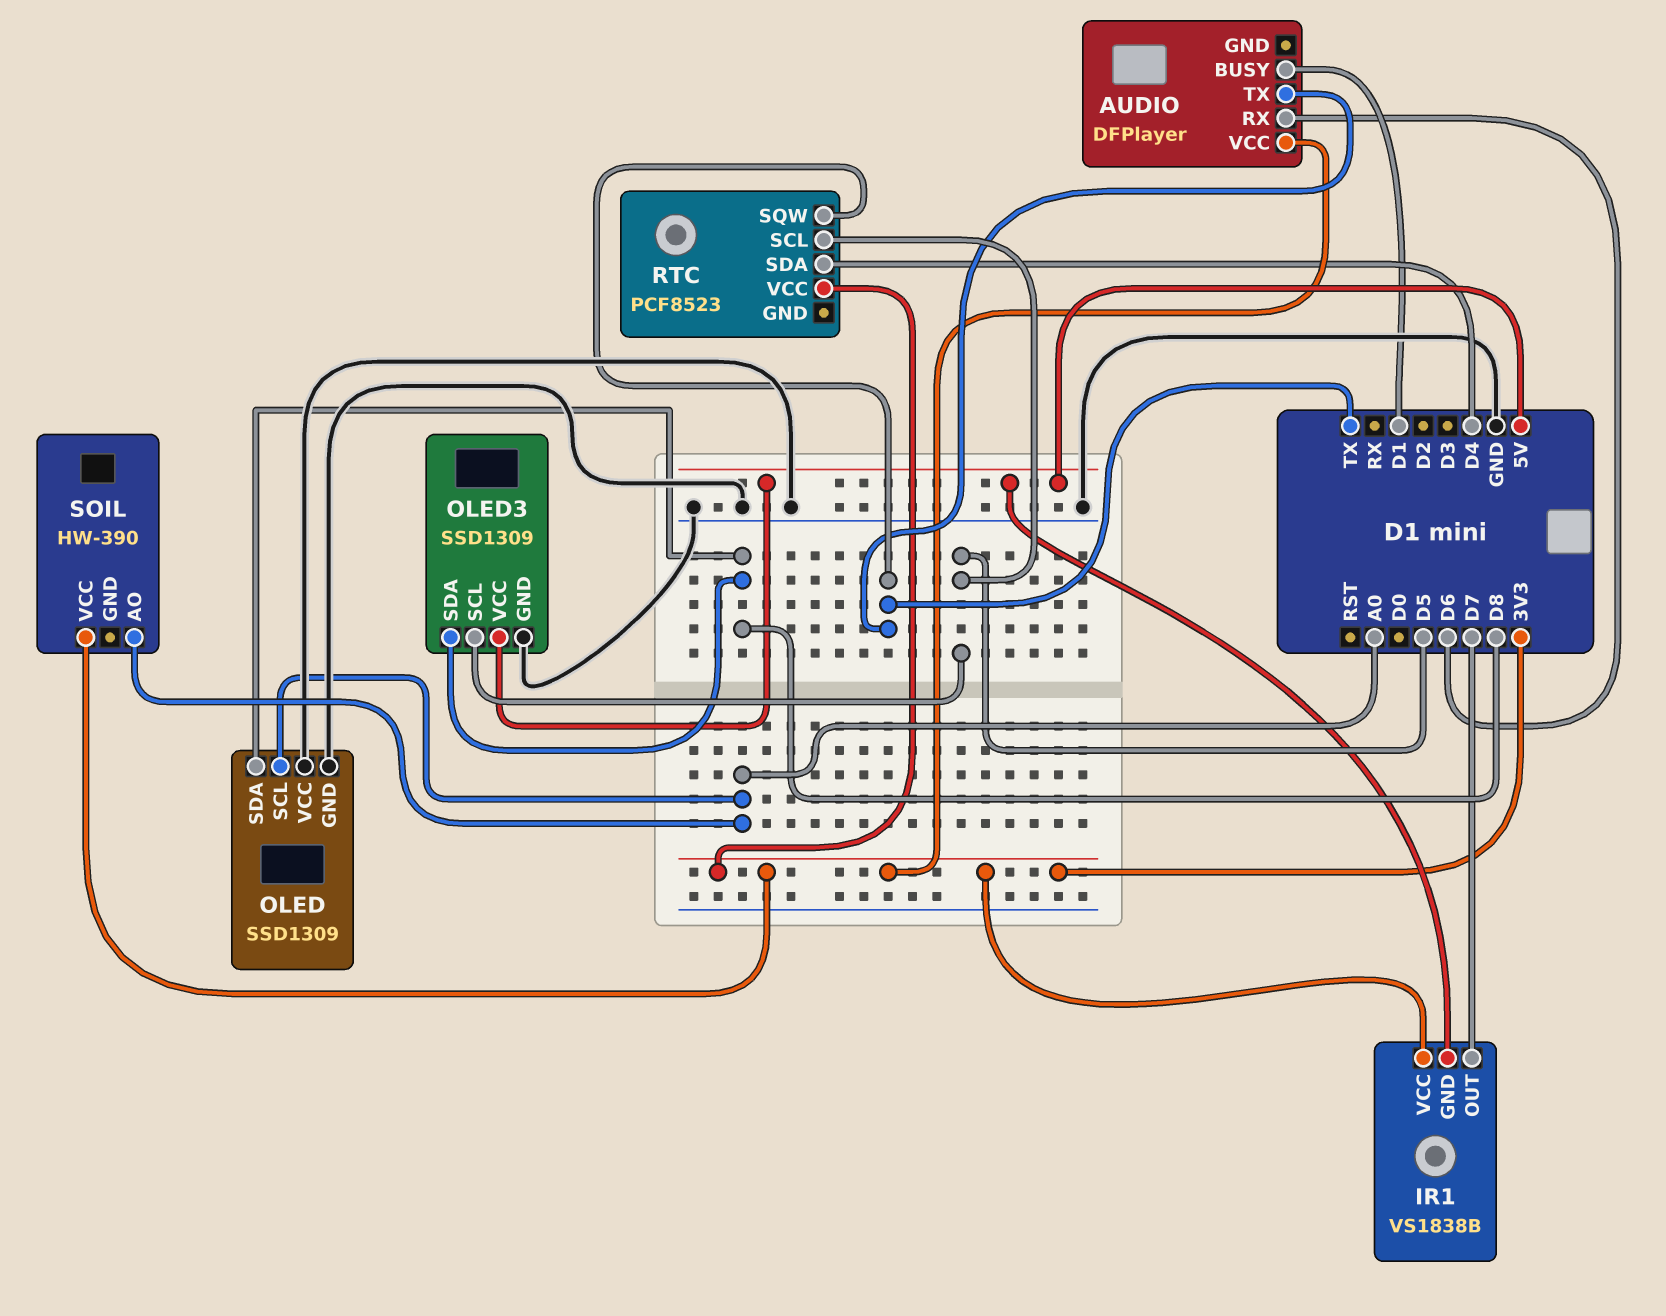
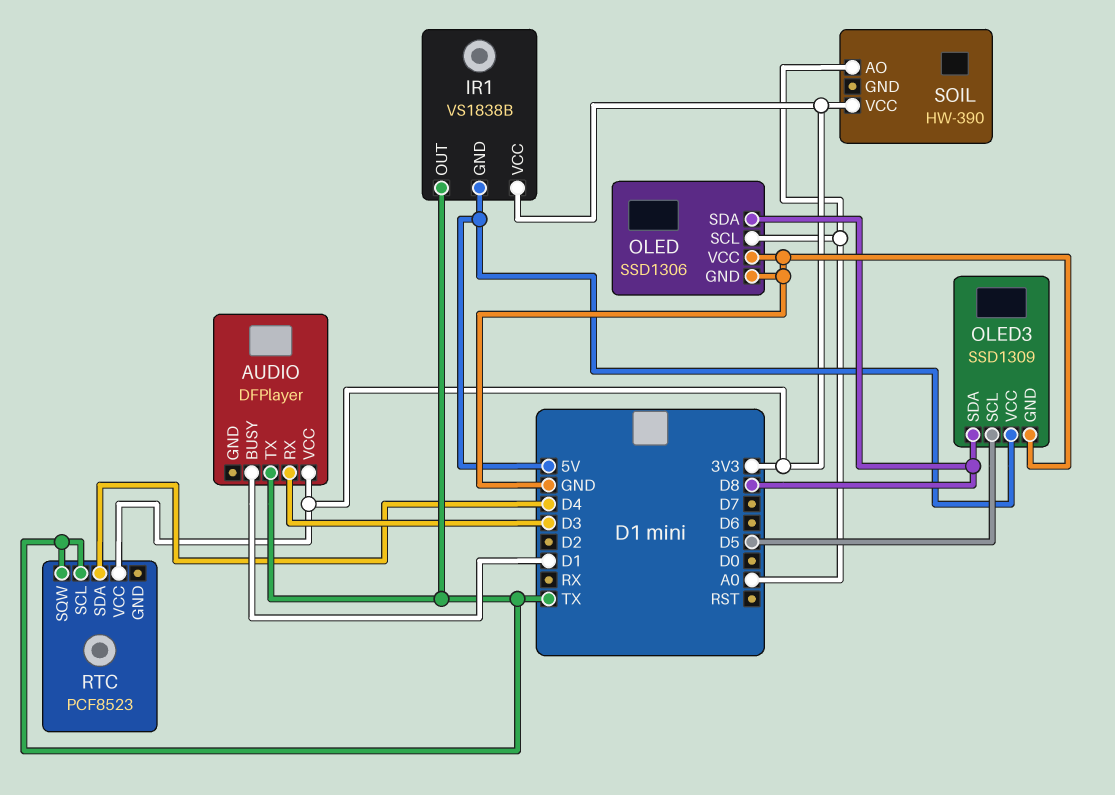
AUDIO pin RX: D6 -> D3
IR1 pin OUT: D7 -> TX
OLED: SSD1309 -> SSD1306
RTC pin SCL: D5 -> TX

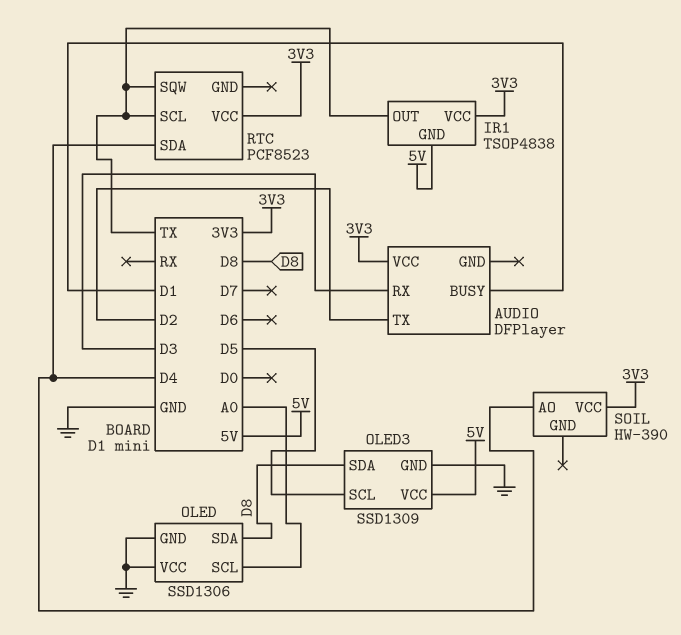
AUDIO pin TX: TX -> D2
IR1: VS1838B -> TSOP4838
SOIL pin AO: A0 -> D4

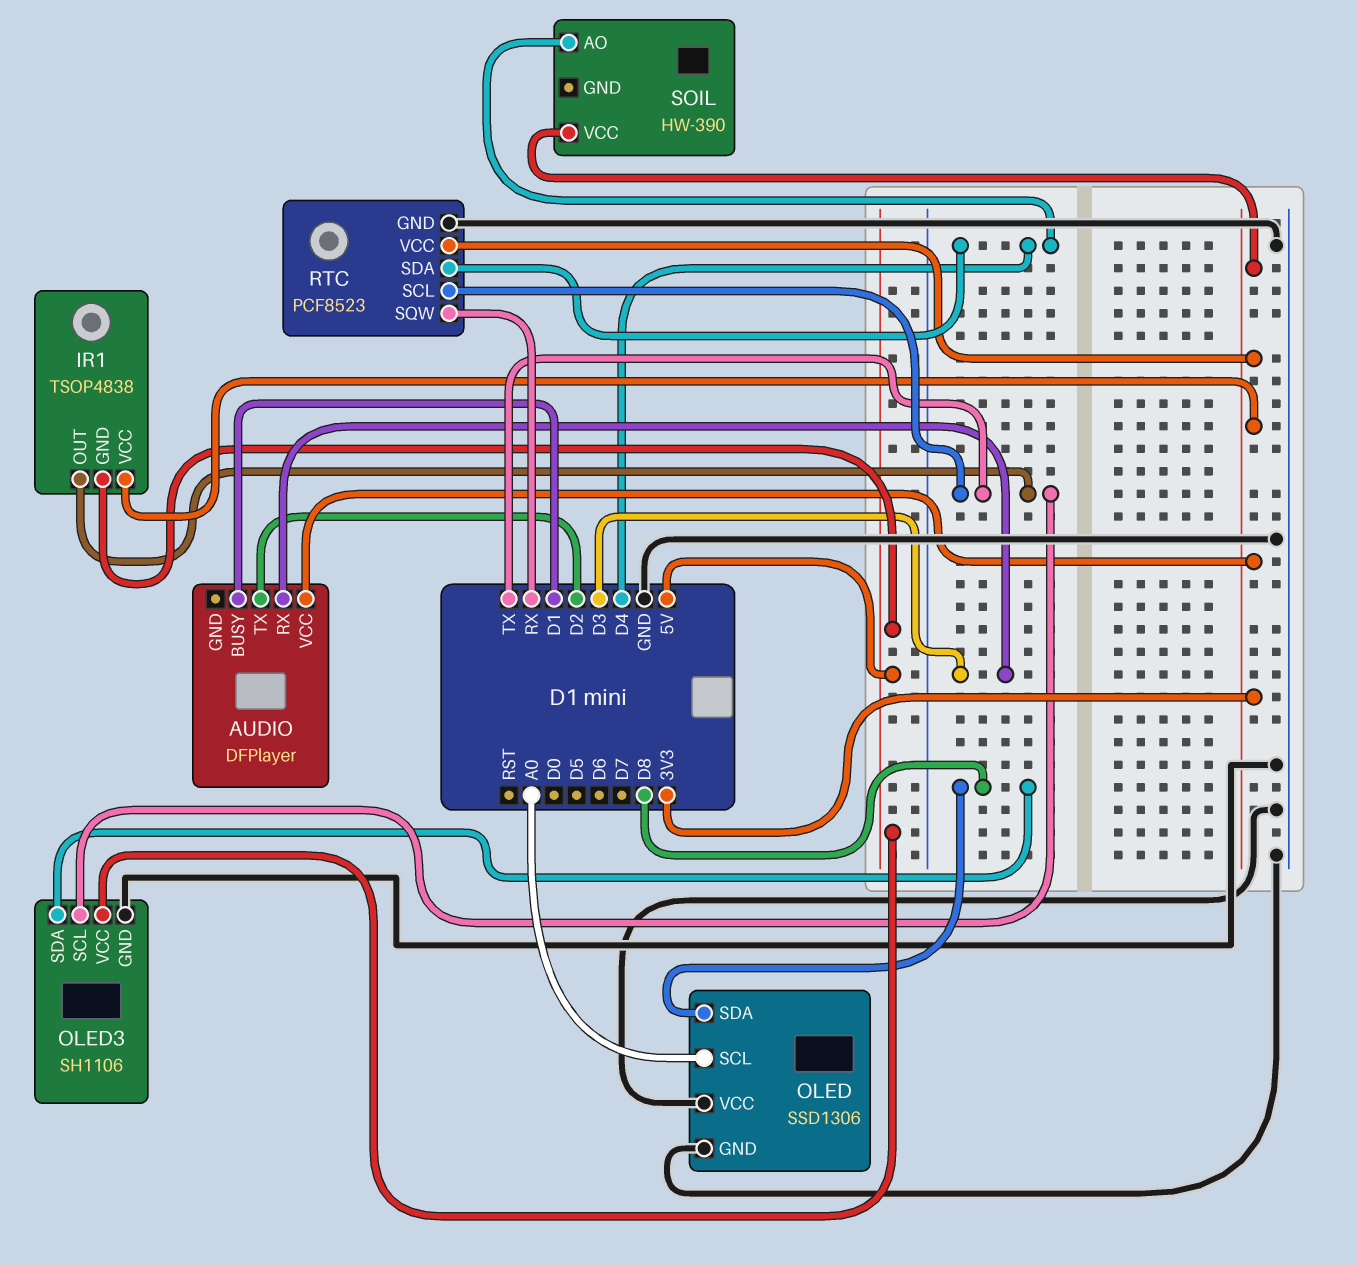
OLED3: SSD1309 -> SH1106
OLED3 pin SCL: D5 -> TX
RTC pin GND: none -> GND
RTC pin SQW: TX -> RX

